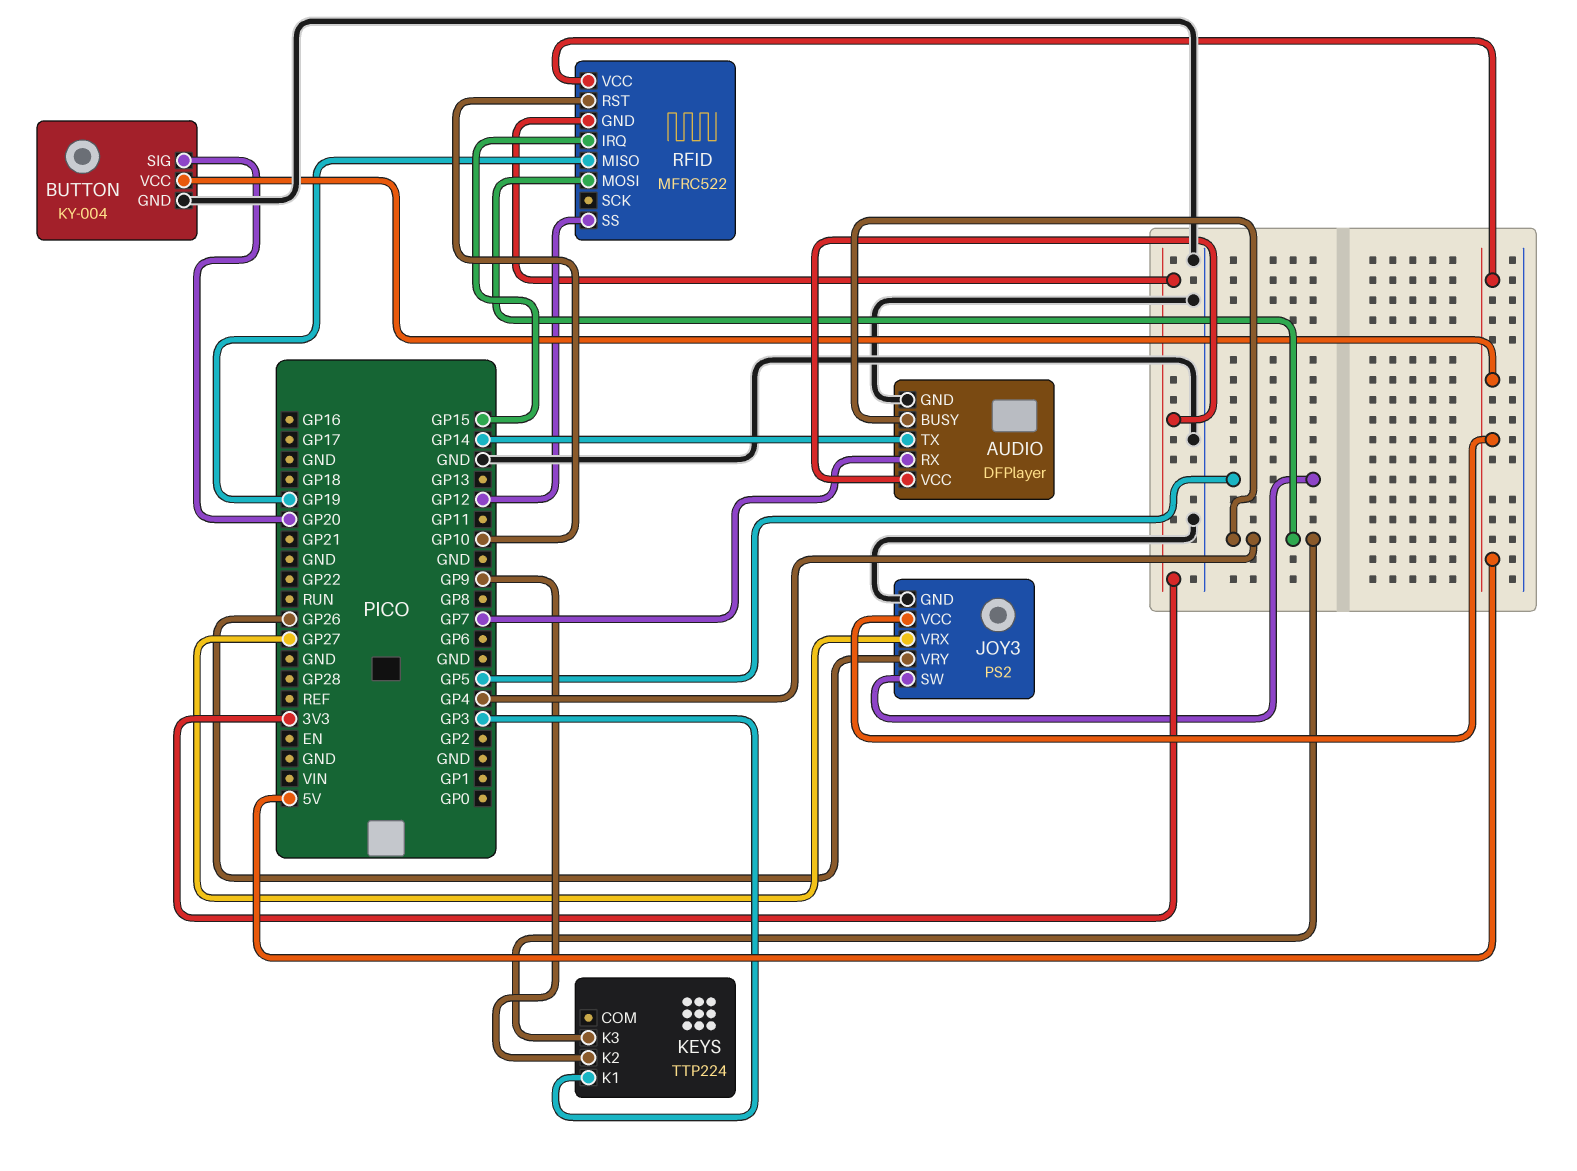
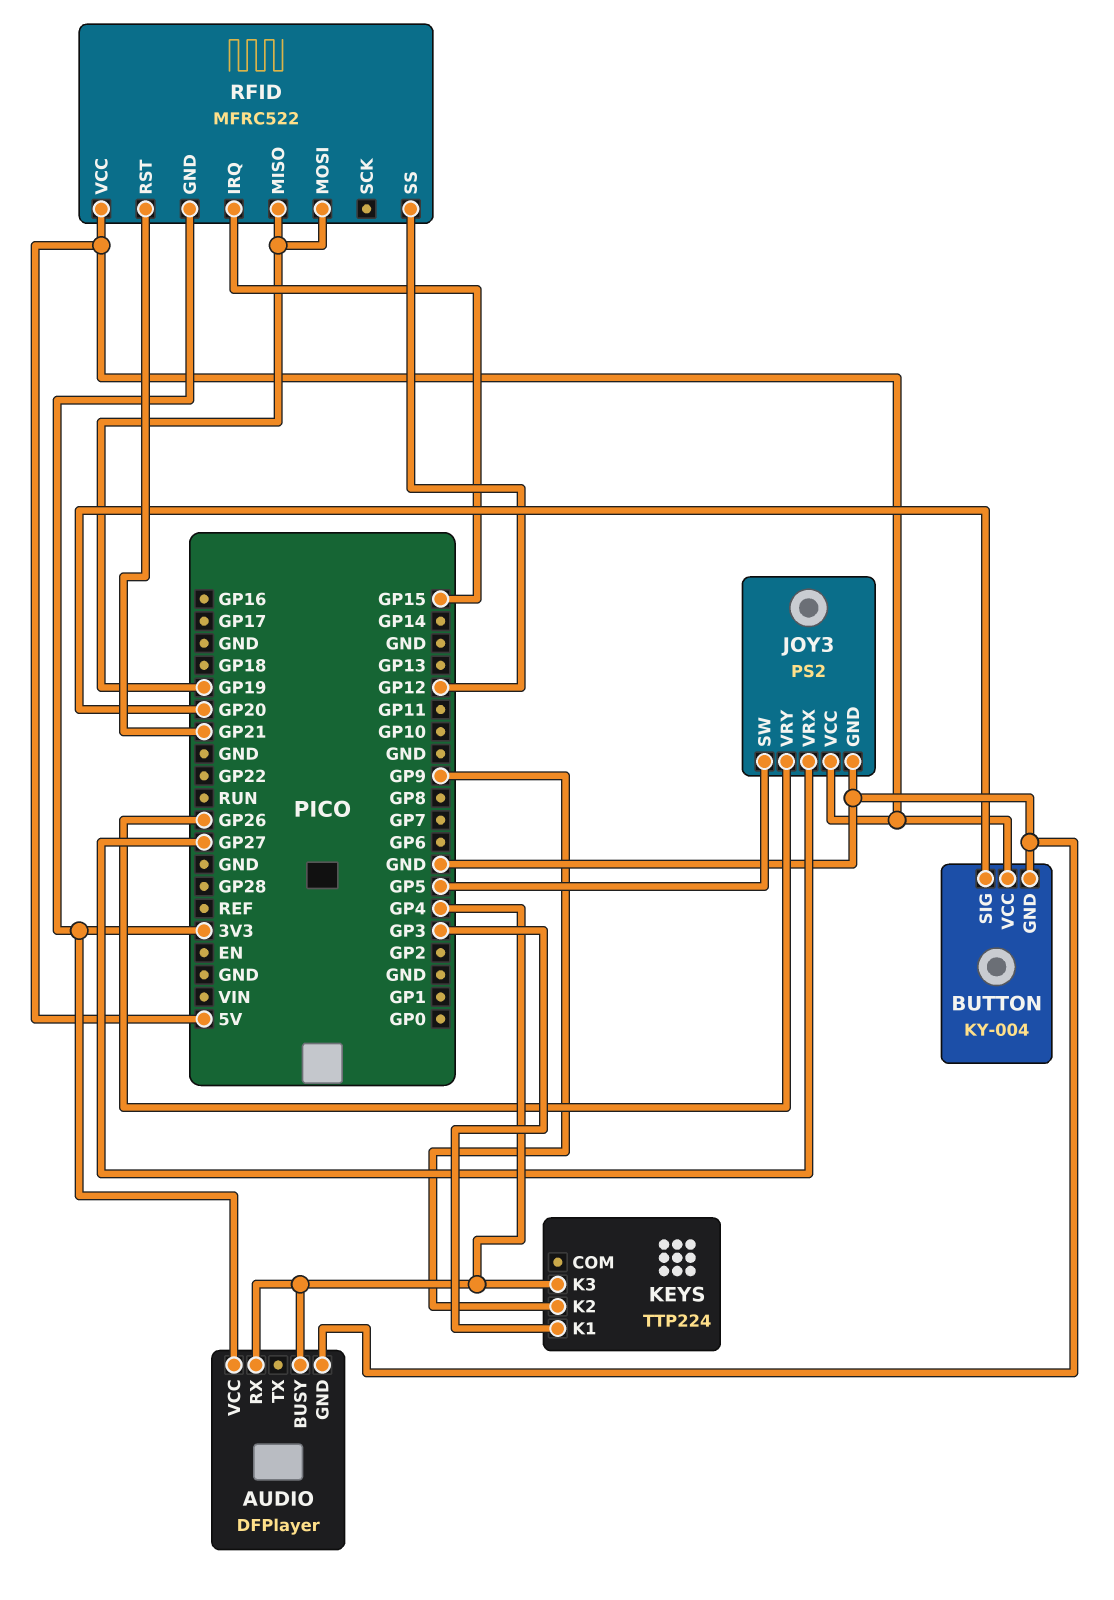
AUDIO pin RX: GP7 -> GP4
AUDIO pin TX: GP14 -> none
RFID pin MOSI: GP4 -> GP19
RFID pin RST: GP10 -> GP21

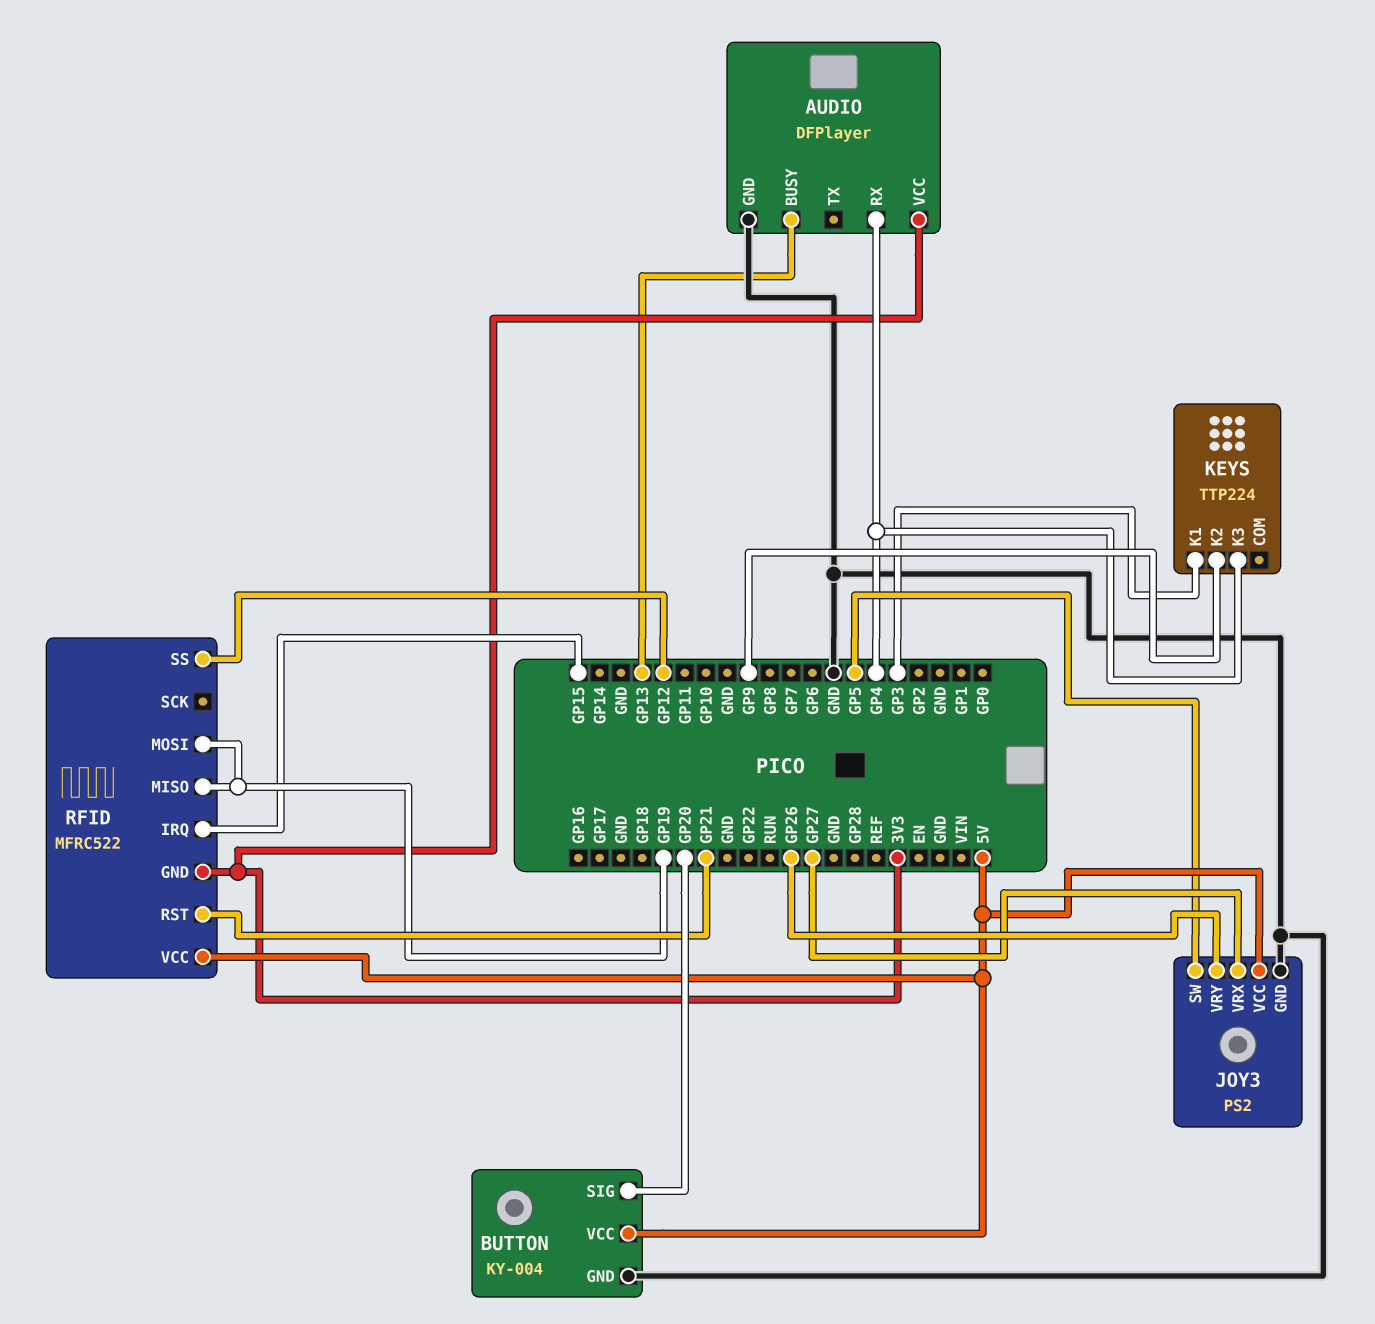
AUDIO pin BUSY: GP4 -> GP13

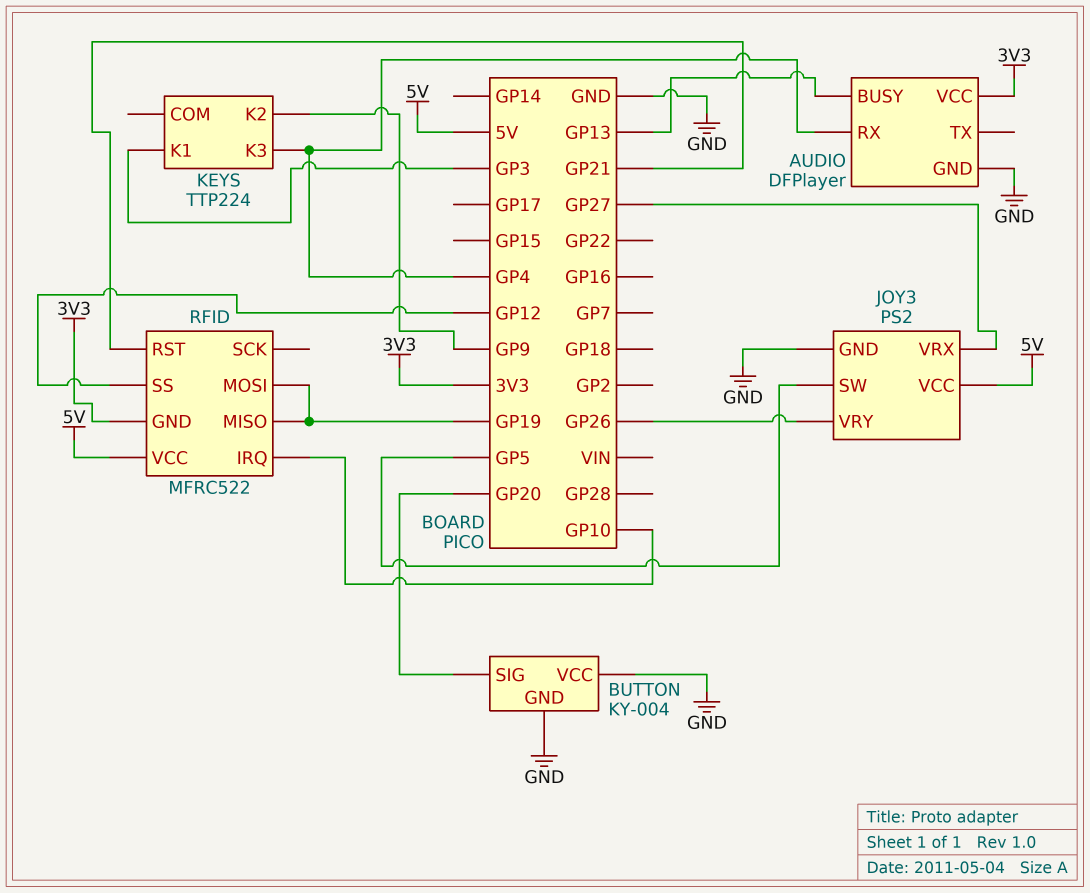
BUTTON pin VCC: 5V -> GND
RFID pin IRQ: GP15 -> GP10

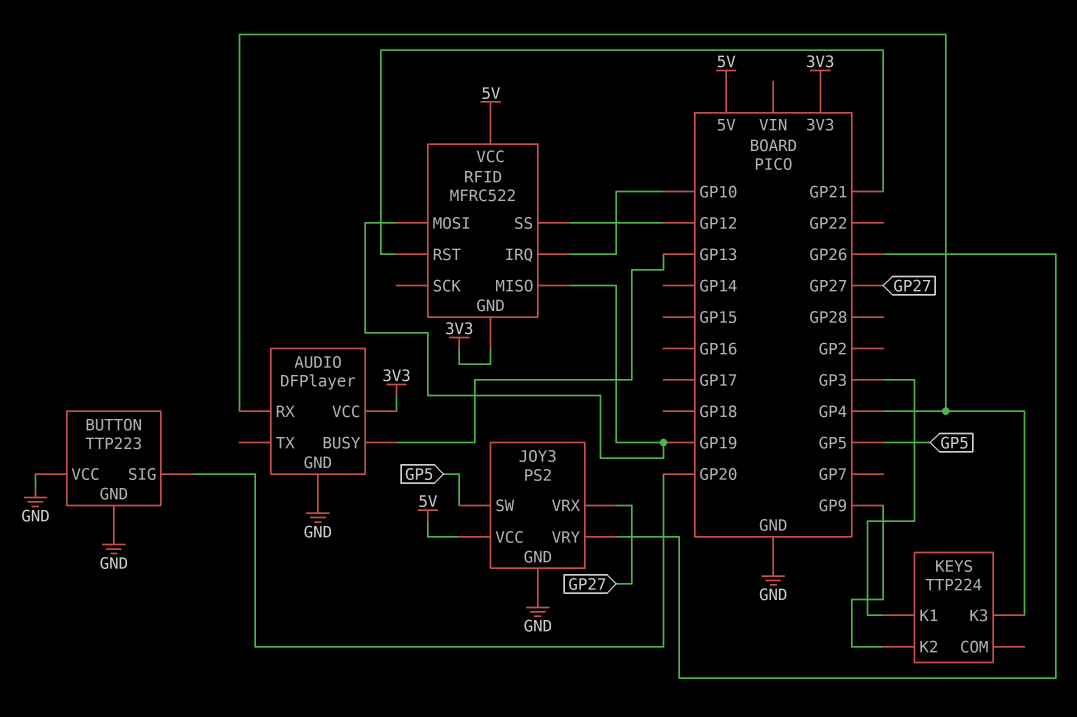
BUTTON: KY-004 -> TTP223

